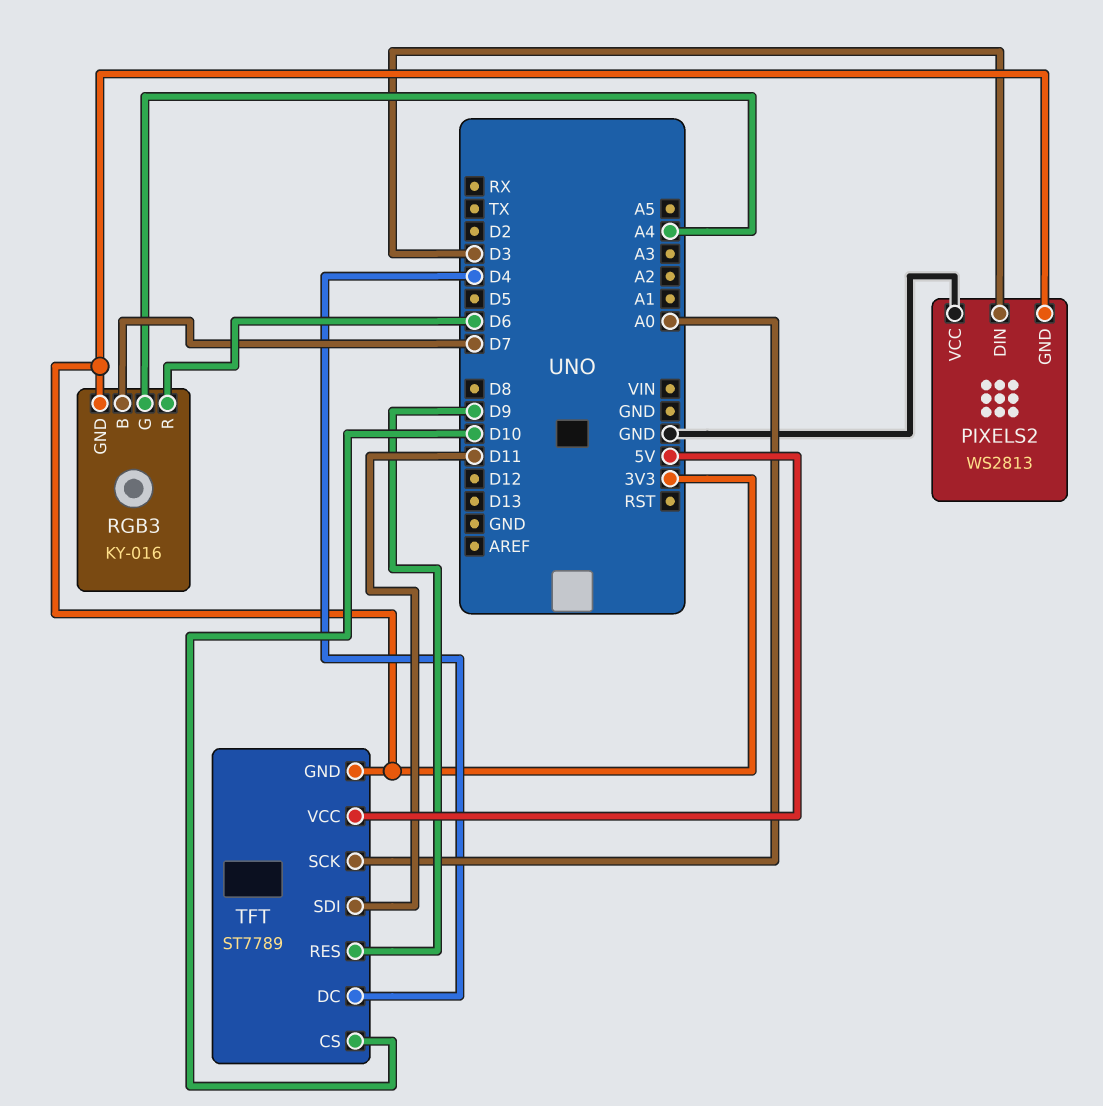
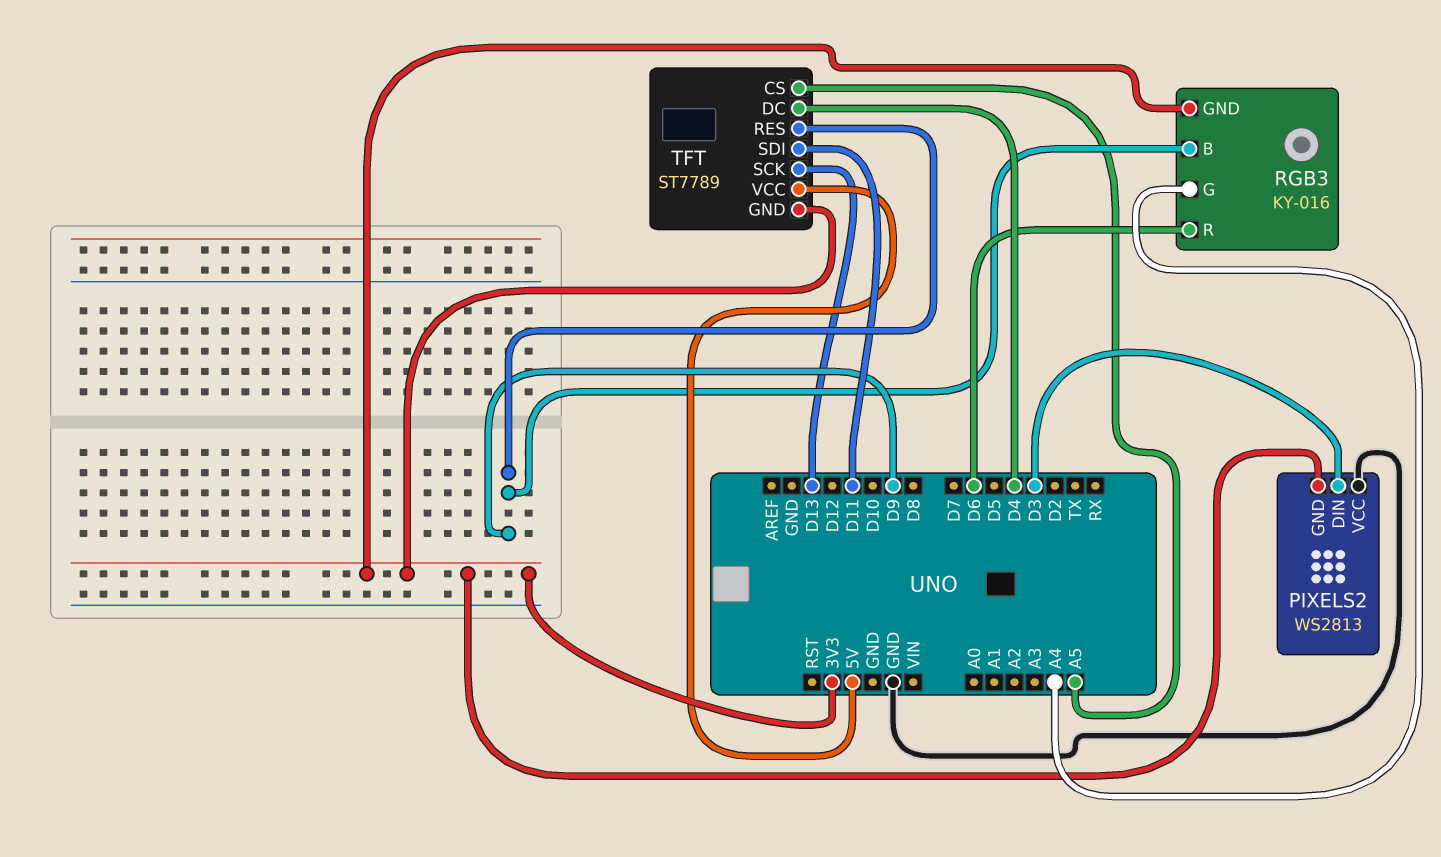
RGB3 pin B: D7 -> D9
TFT pin CS: D10 -> A5
TFT pin SCK: A0 -> D13

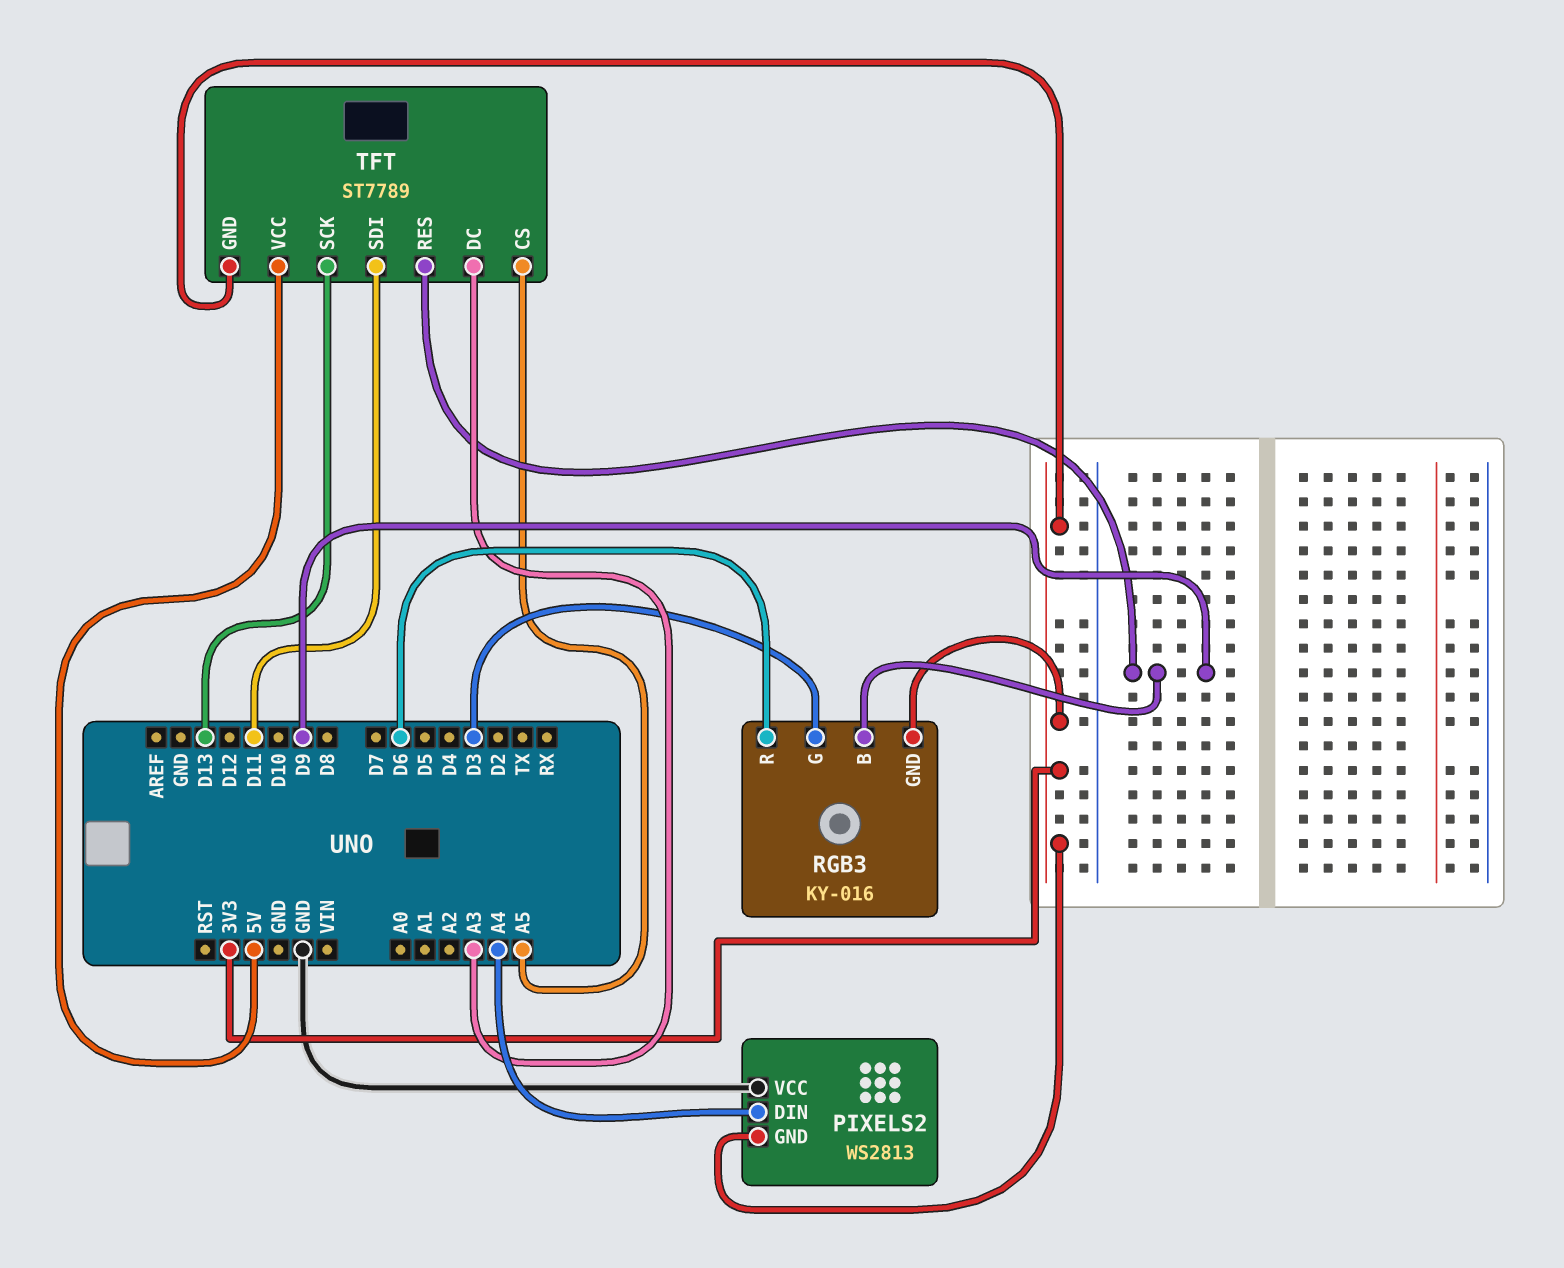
PIXELS2 pin DIN: D3 -> A4
RGB3 pin G: A4 -> D3
TFT pin DC: D4 -> A3

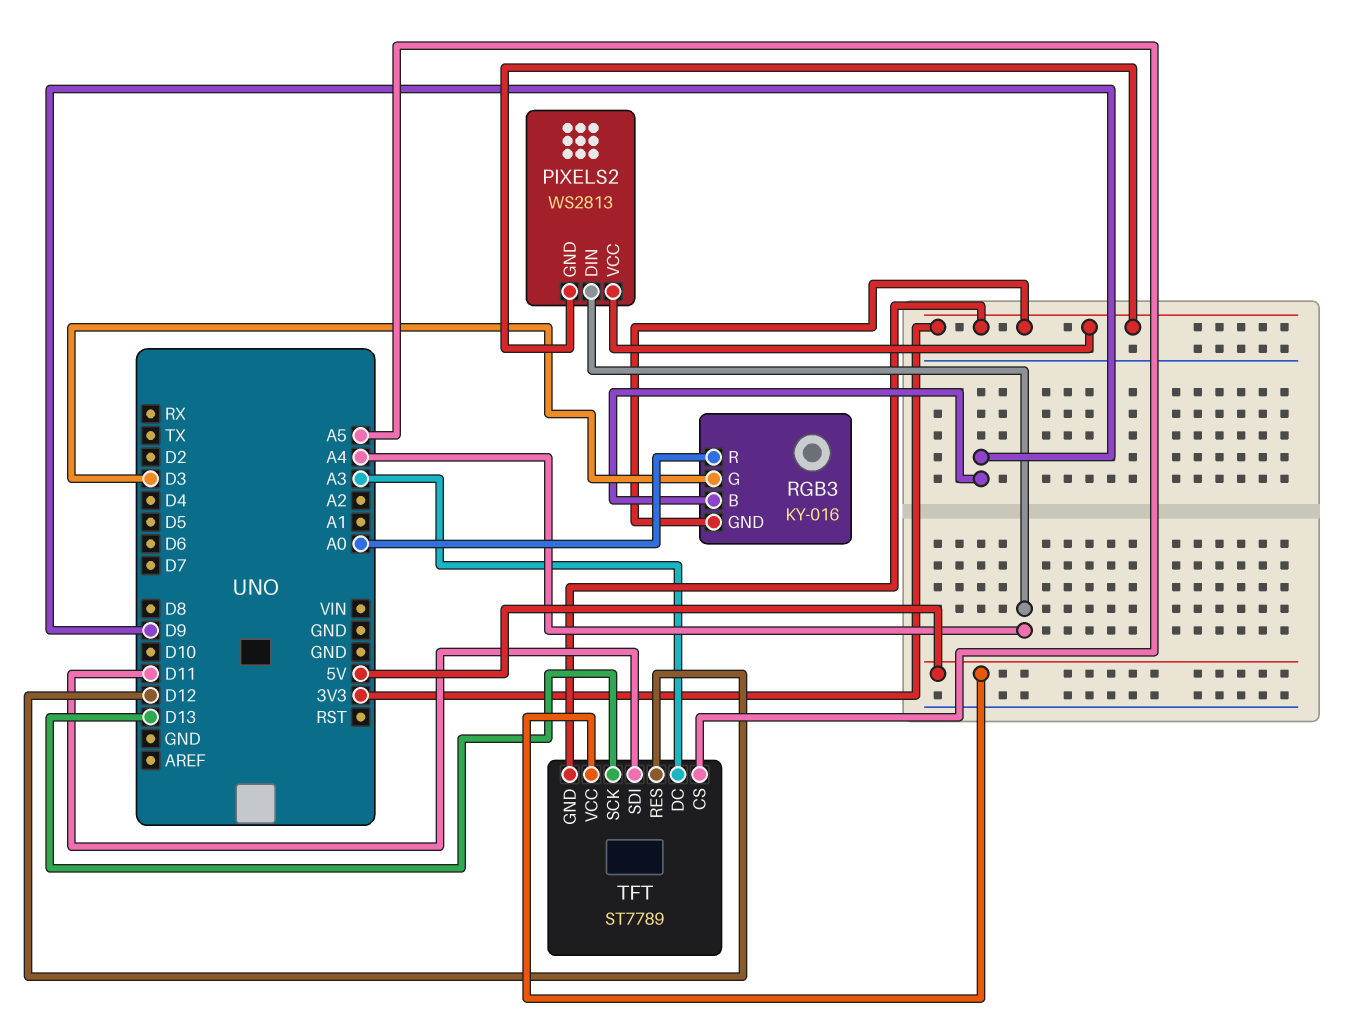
PIXELS2 pin VCC: GND -> 3V3
RGB3 pin R: D6 -> A0
TFT pin RES: D9 -> D12

